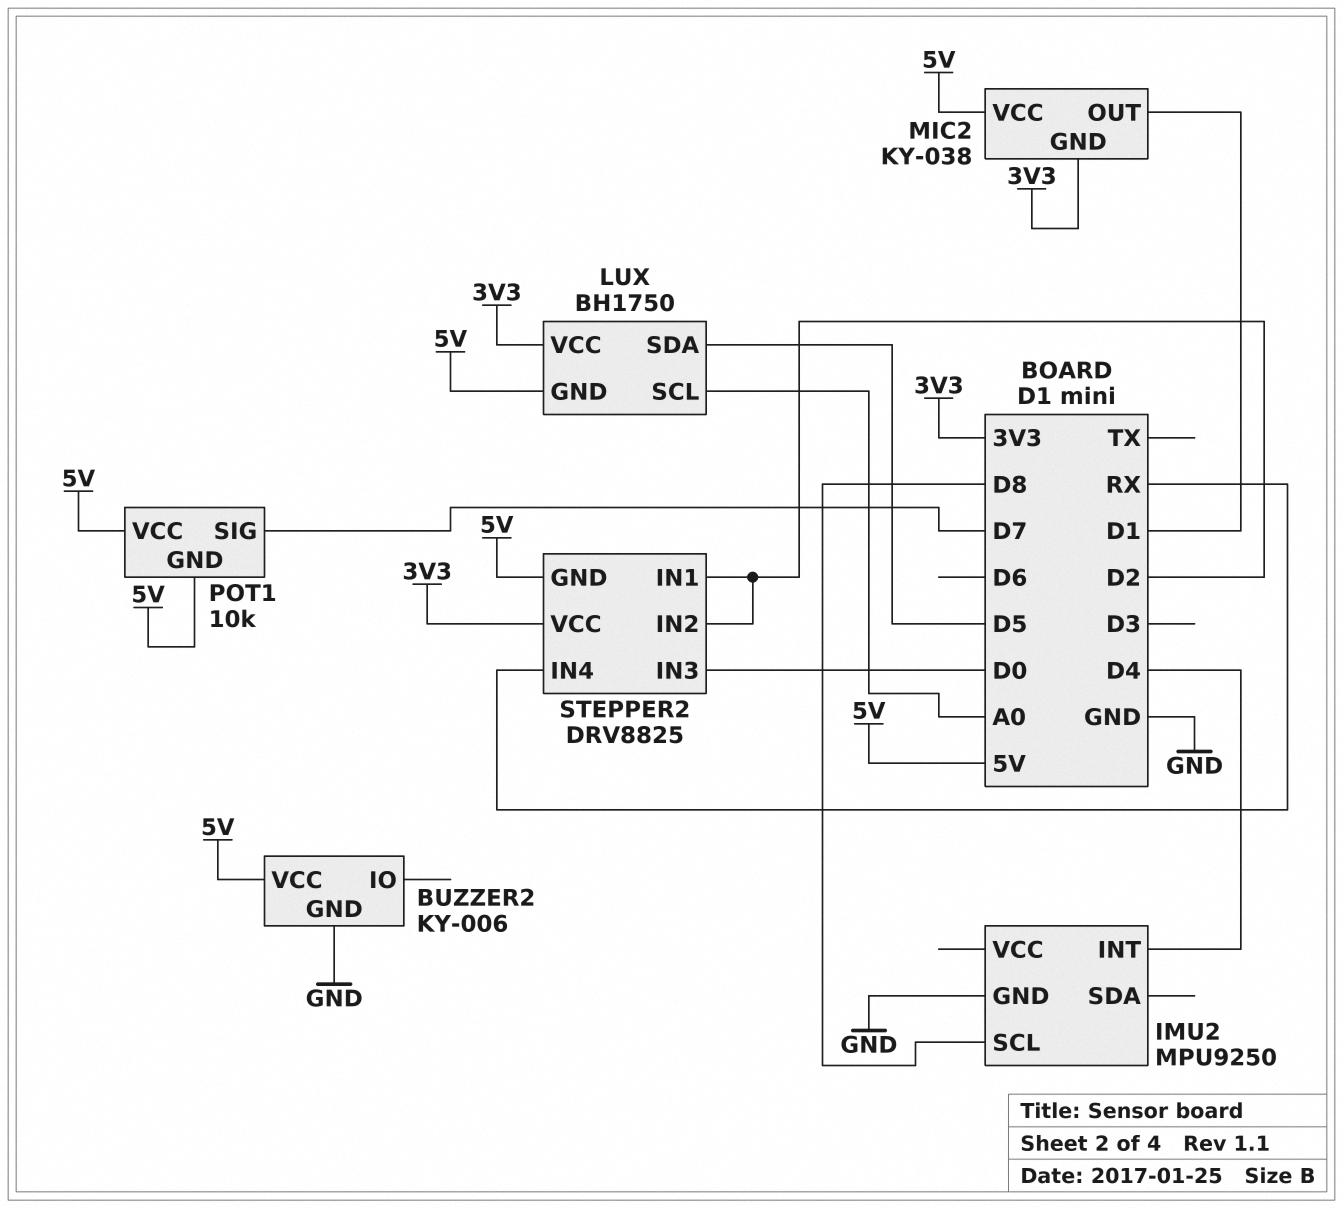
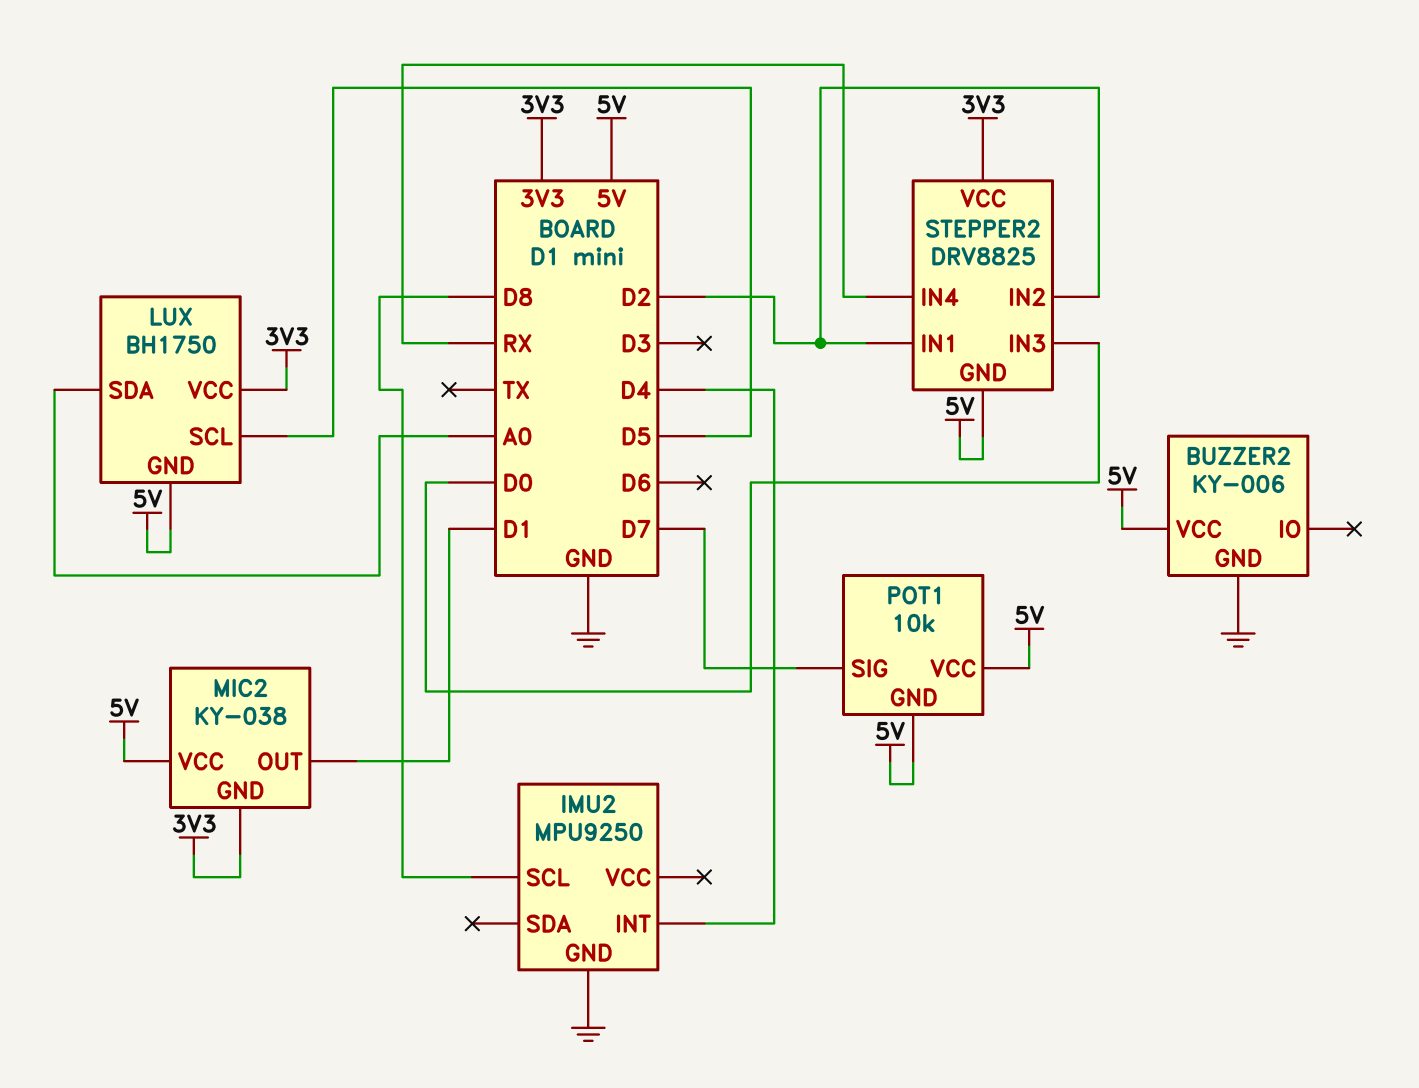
LUX pin SCL: A0 -> D5
LUX pin SDA: D5 -> A0

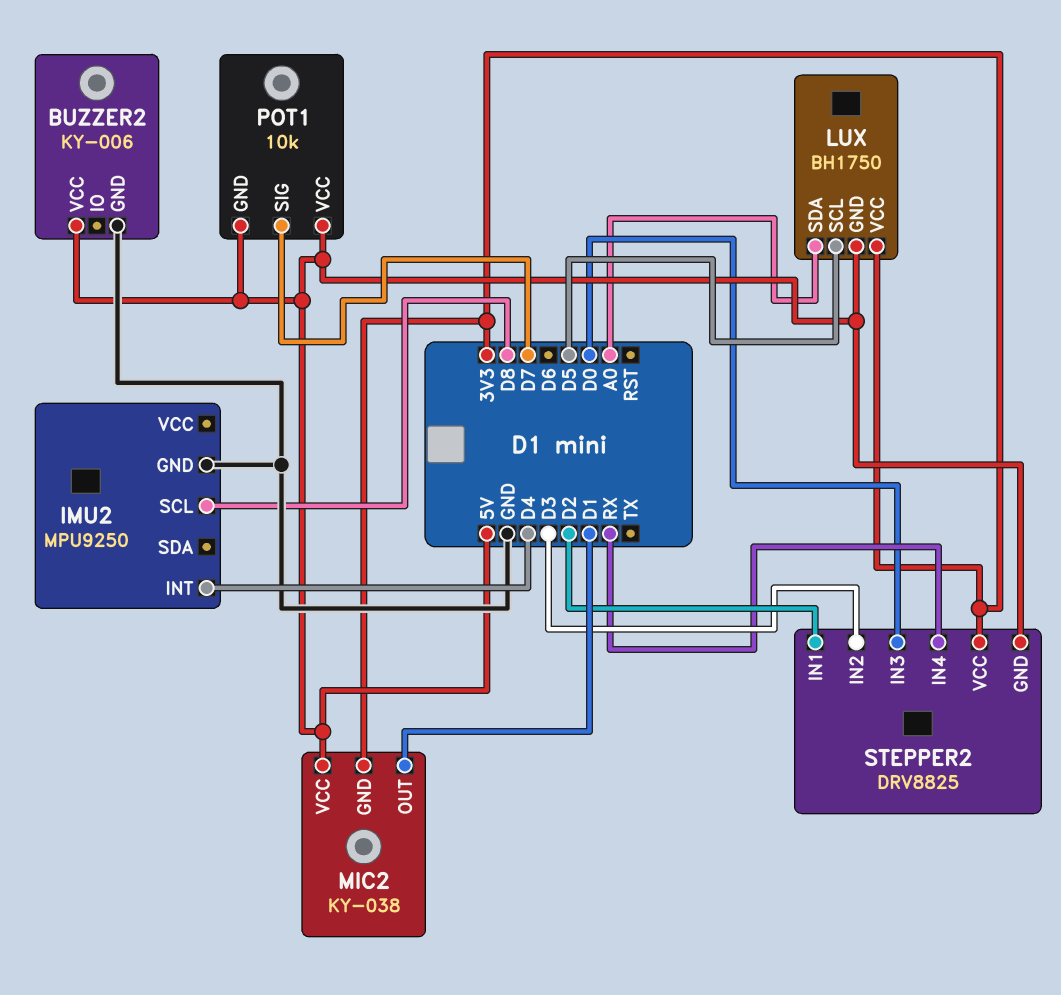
STEPPER2 pin IN2: D2 -> D3

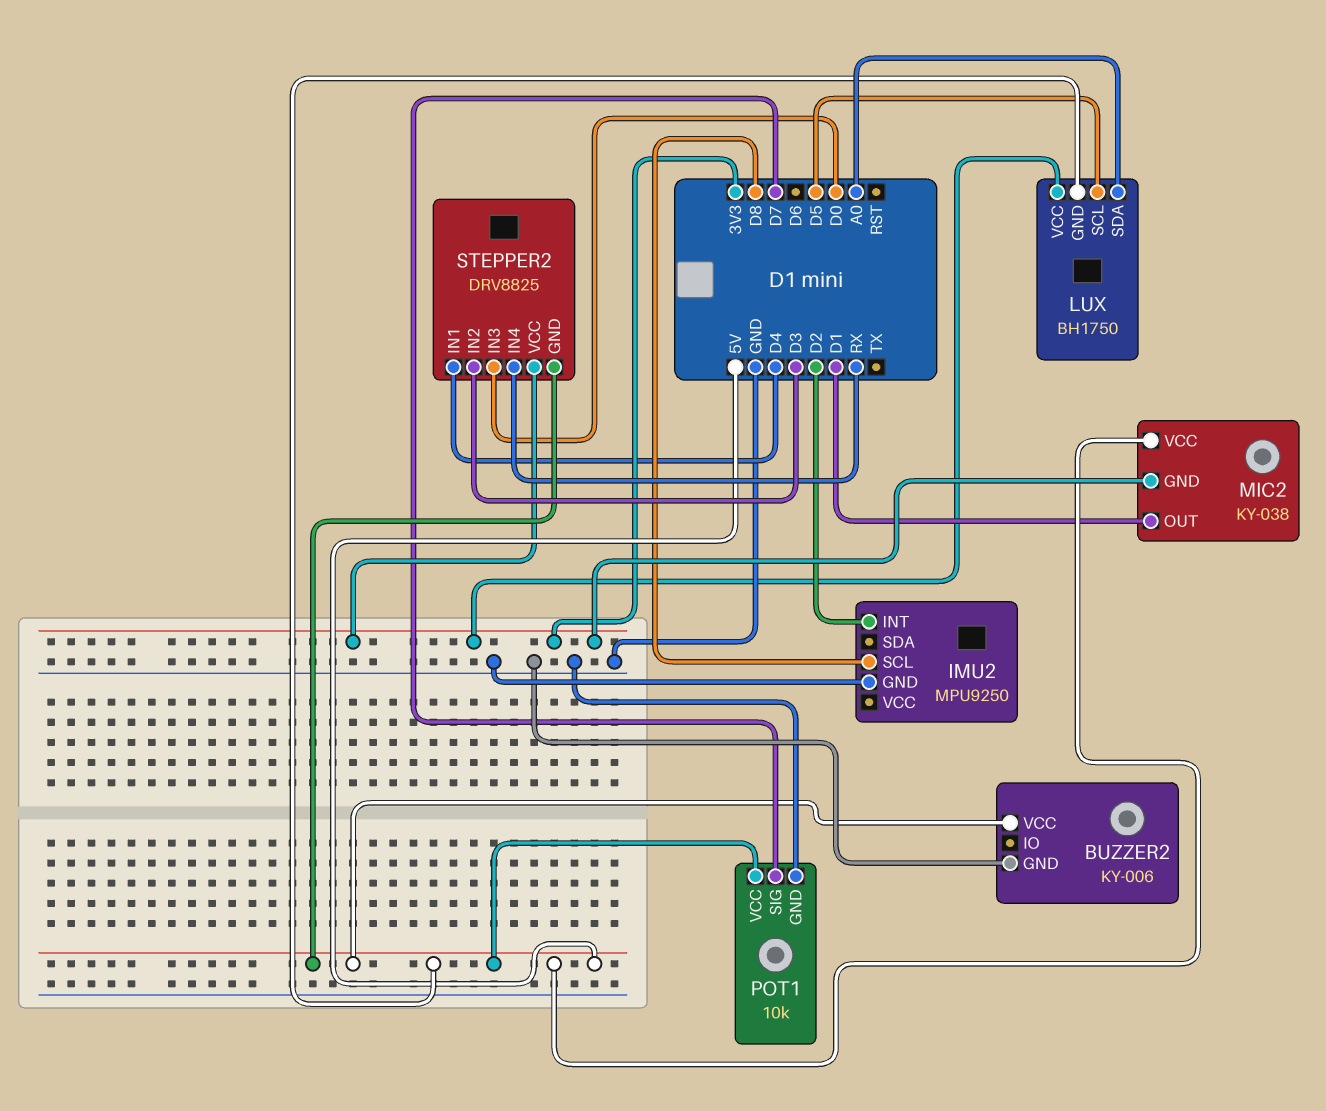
IMU2 pin INT: D4 -> D2
POT1 pin GND: 5V -> GND
STEPPER2 pin IN1: D2 -> D4

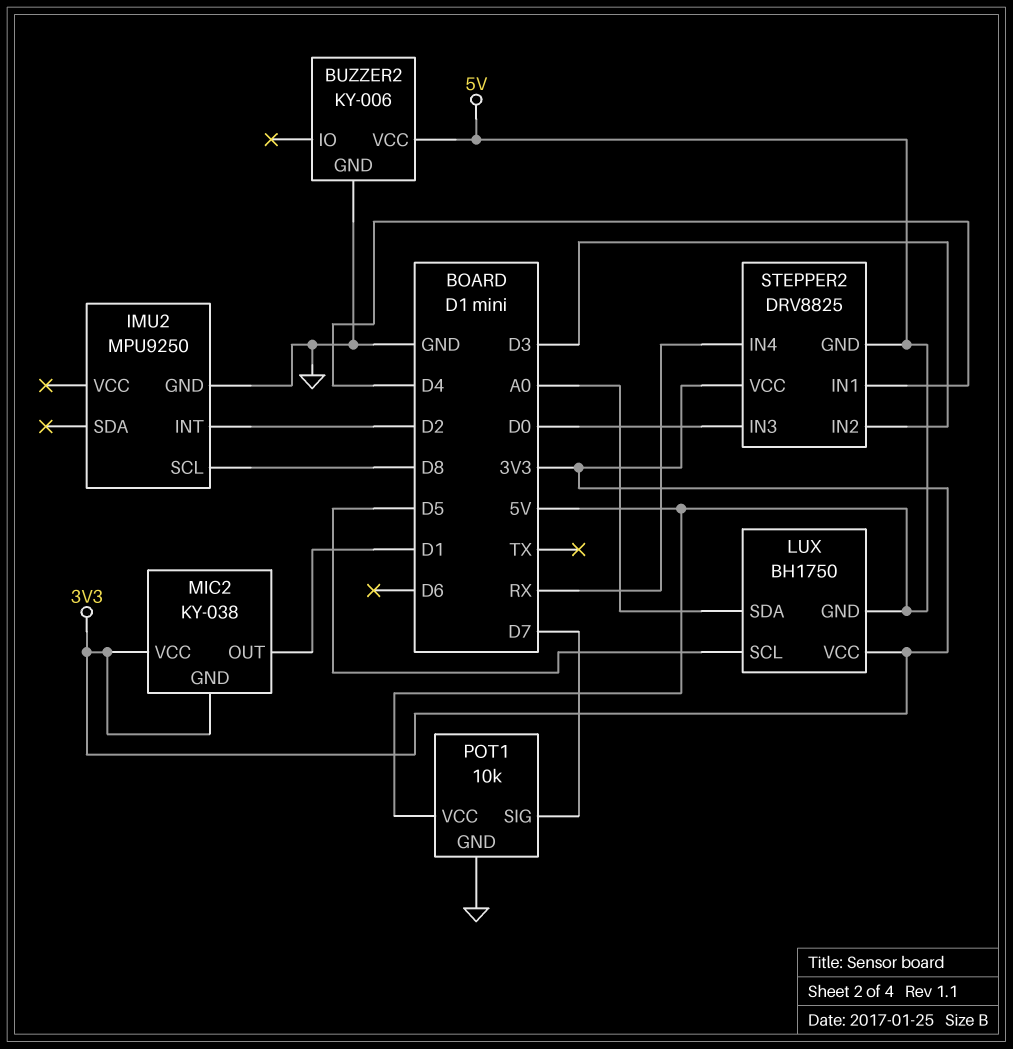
MIC2 pin VCC: 5V -> 3V3

